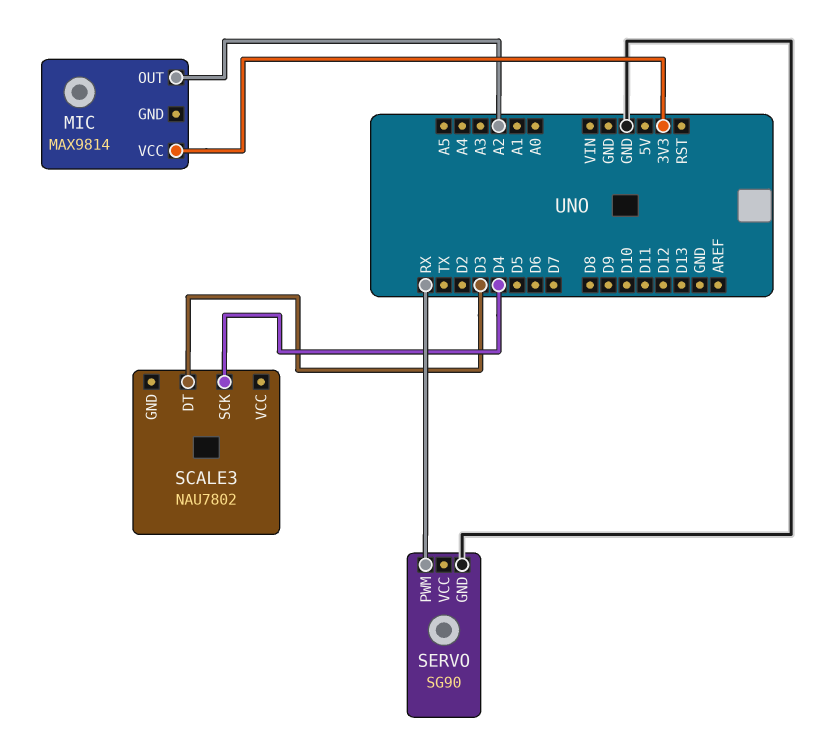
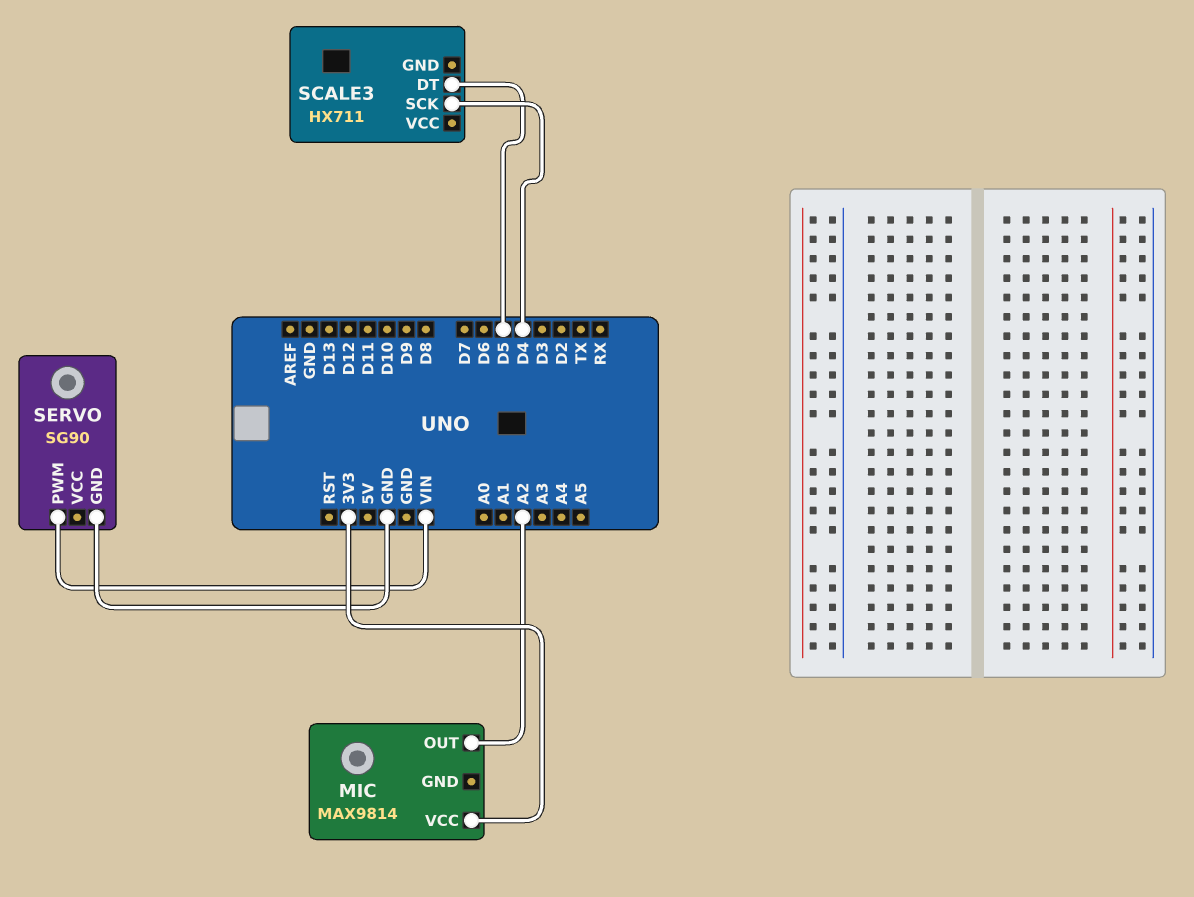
SCALE3: NAU7802 -> HX711
SCALE3 pin DT: D3 -> D5
SERVO pin PWM: RX -> VIN

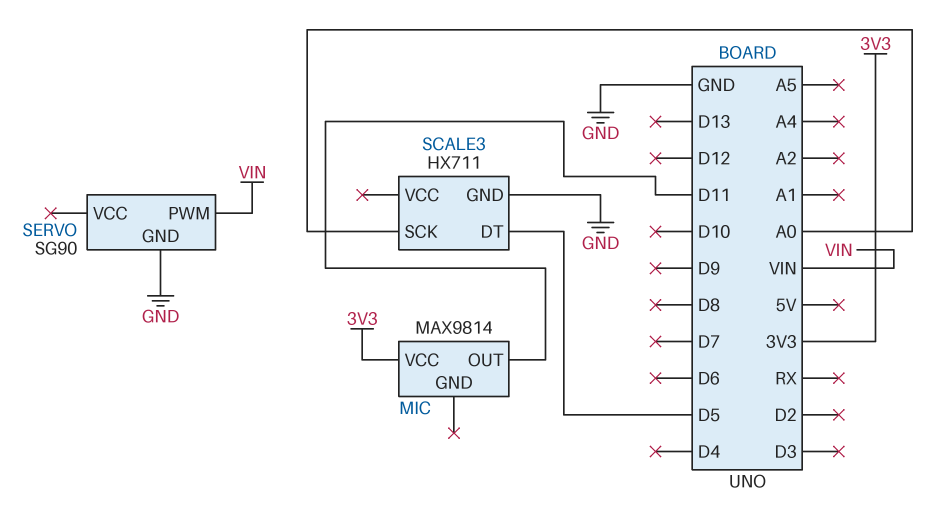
MIC pin OUT: A2 -> D11
SCALE3 pin GND: none -> GND
SCALE3 pin SCK: D4 -> A0

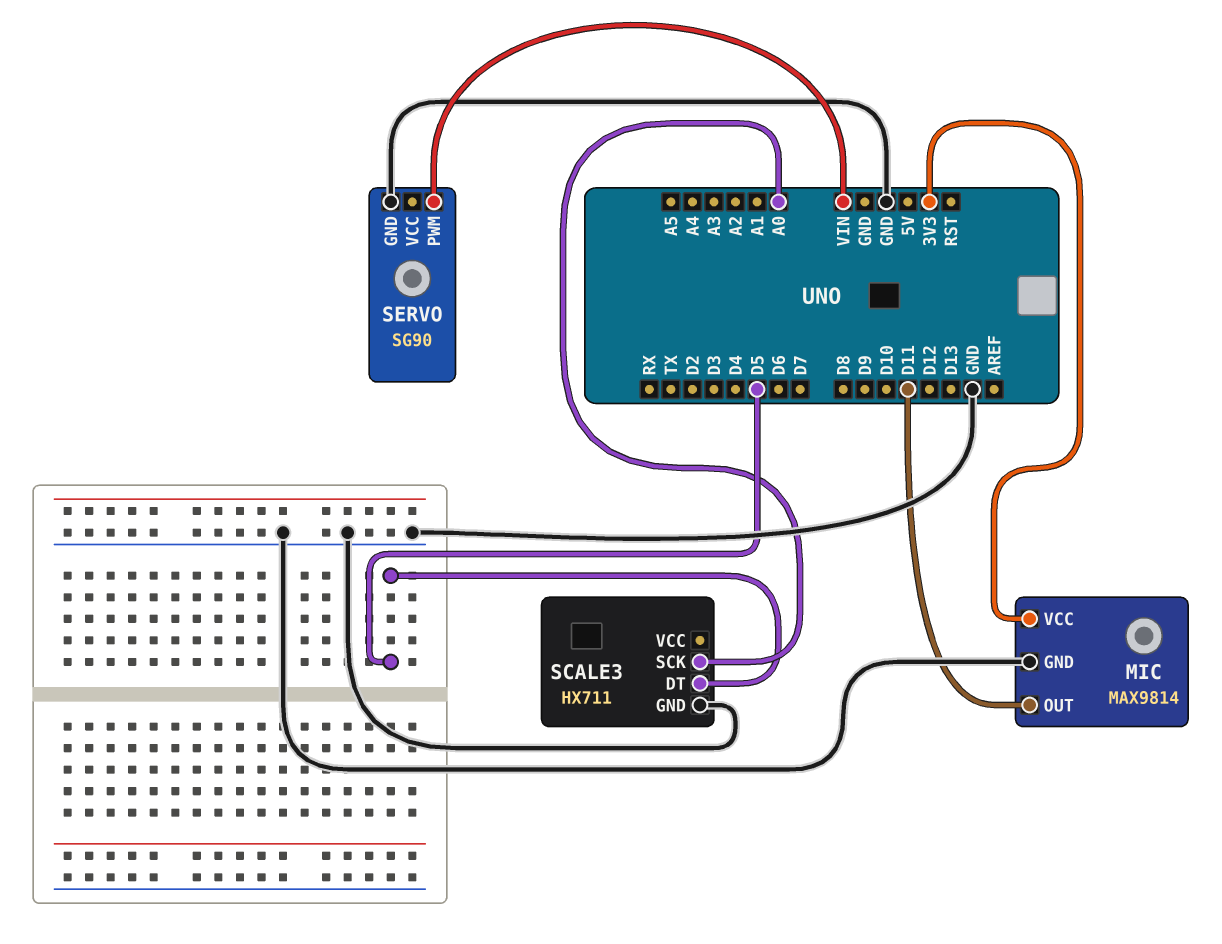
MIC pin GND: none -> GND

